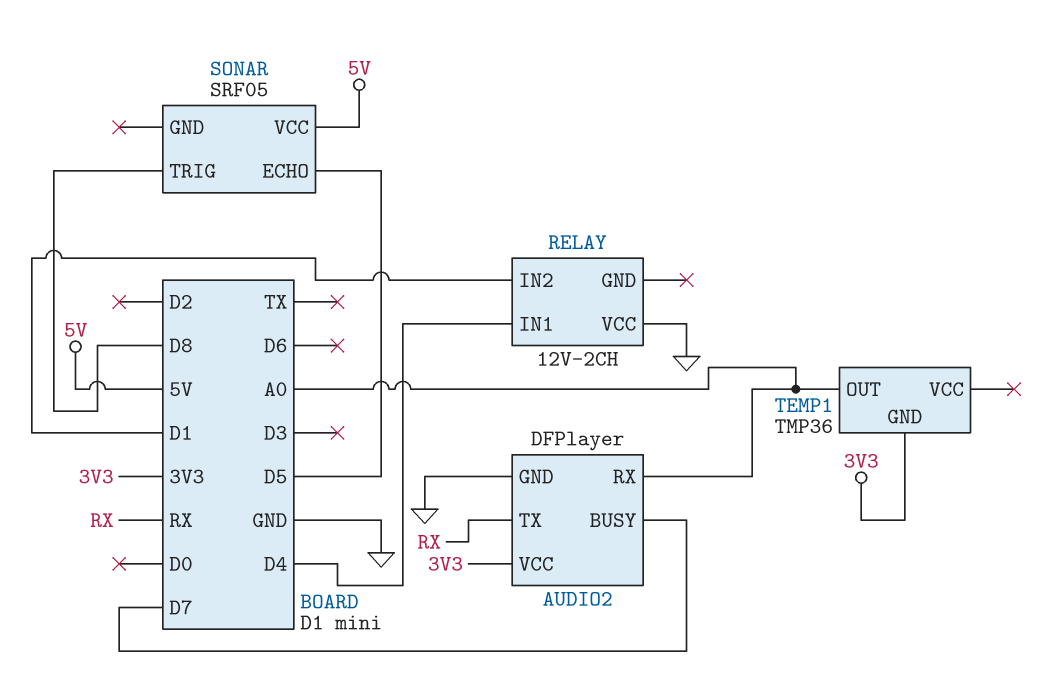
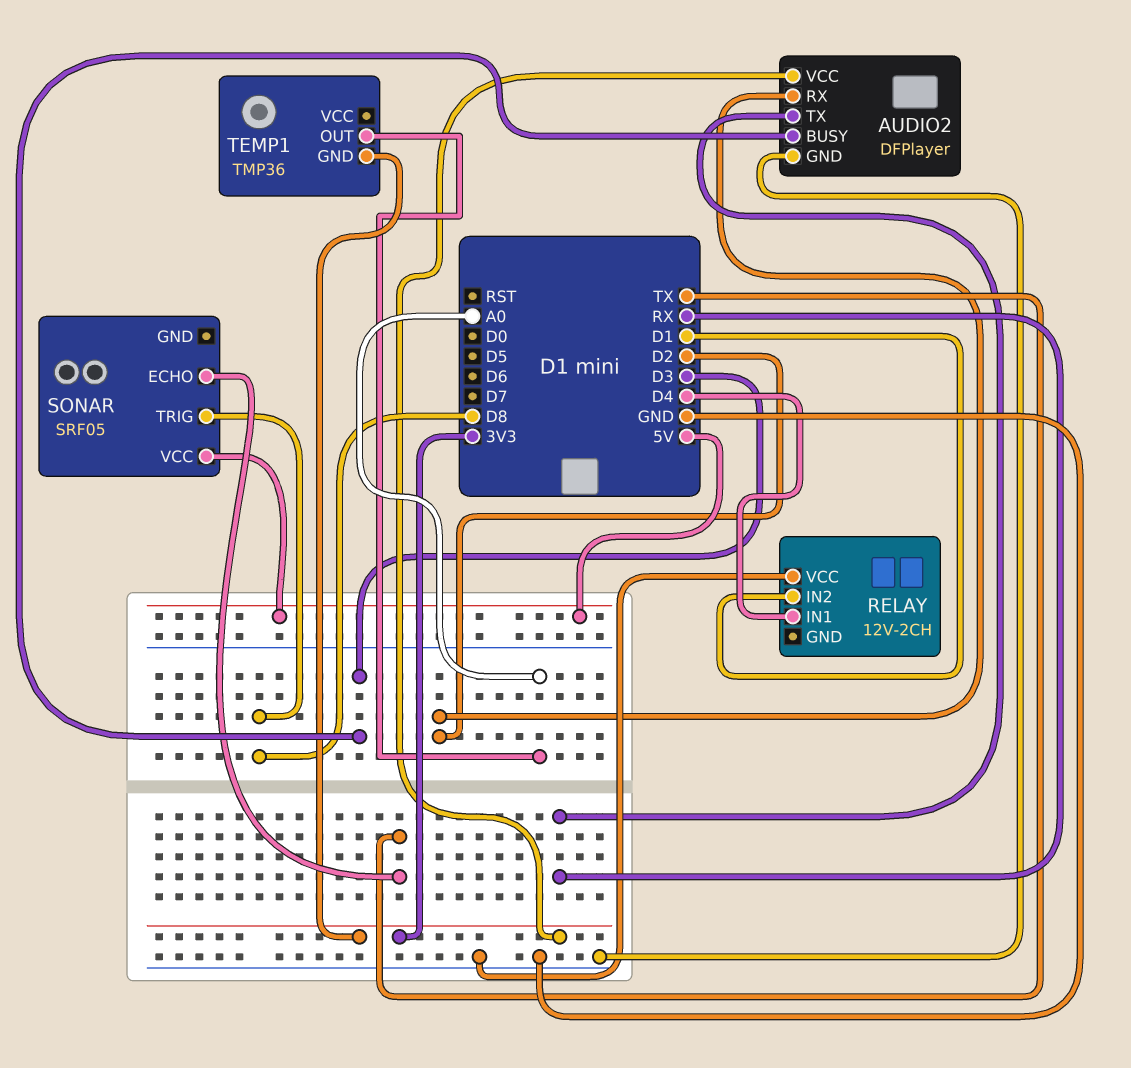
AUDIO2 pin BUSY: D7 -> D3
AUDIO2 pin RX: A0 -> D2
SONAR pin ECHO: D5 -> TX

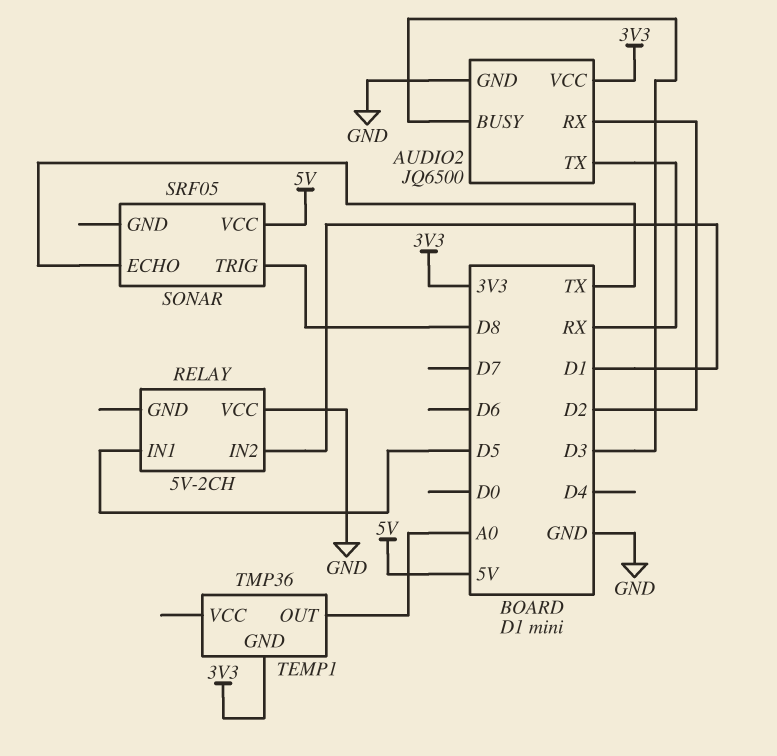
AUDIO2: DFPlayer -> JQ6500
RELAY: 12V-2CH -> 5V-2CH
RELAY pin IN1: D4 -> D5

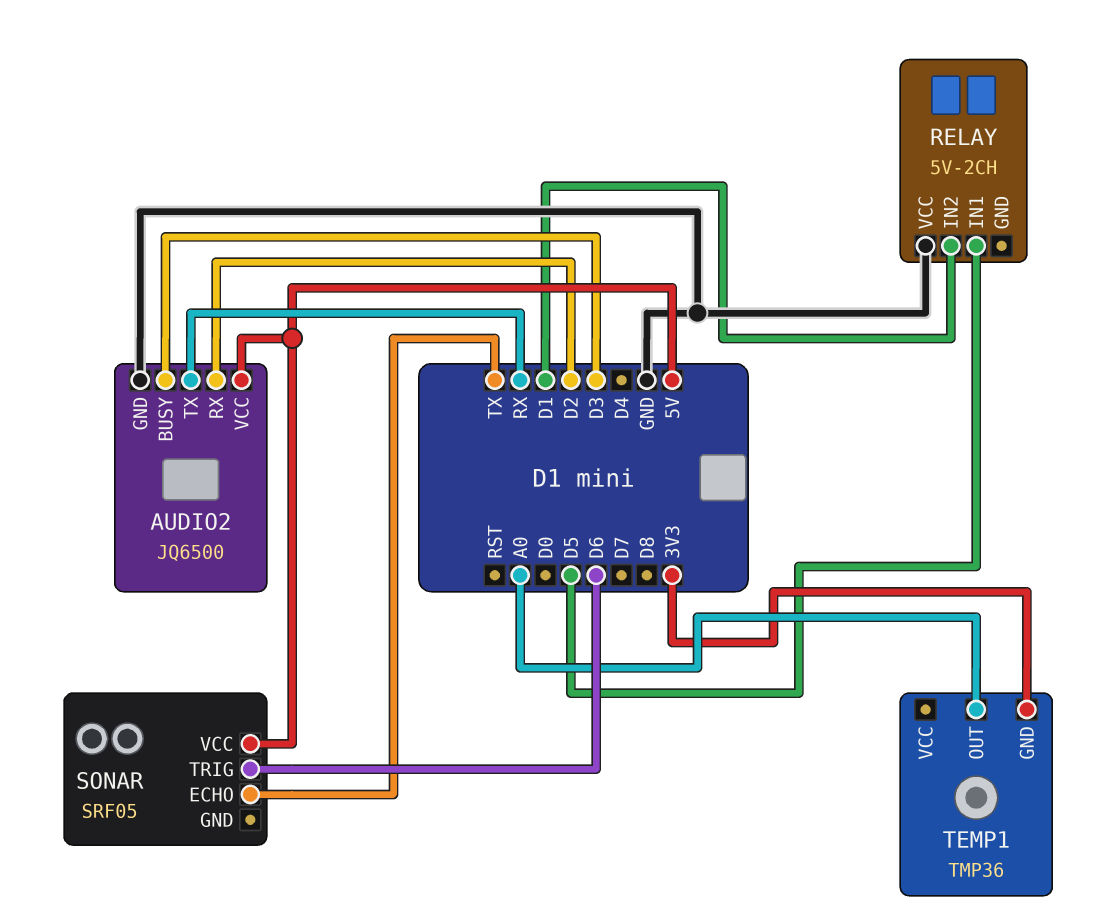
AUDIO2 pin VCC: 3V3 -> 5V
SONAR pin TRIG: D8 -> D6

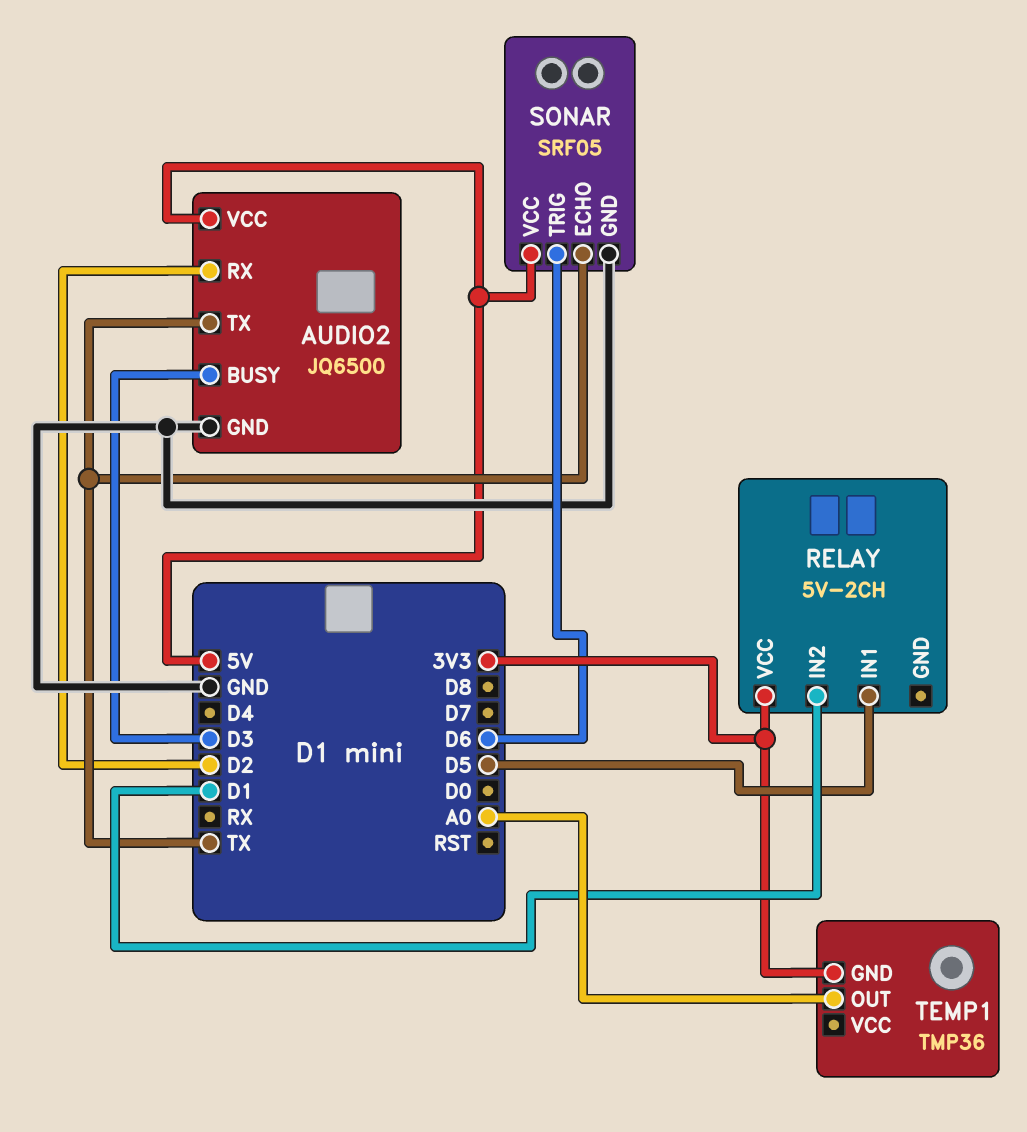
AUDIO2 pin TX: RX -> TX
RELAY pin VCC: GND -> 3V3
SONAR pin GND: none -> GND

